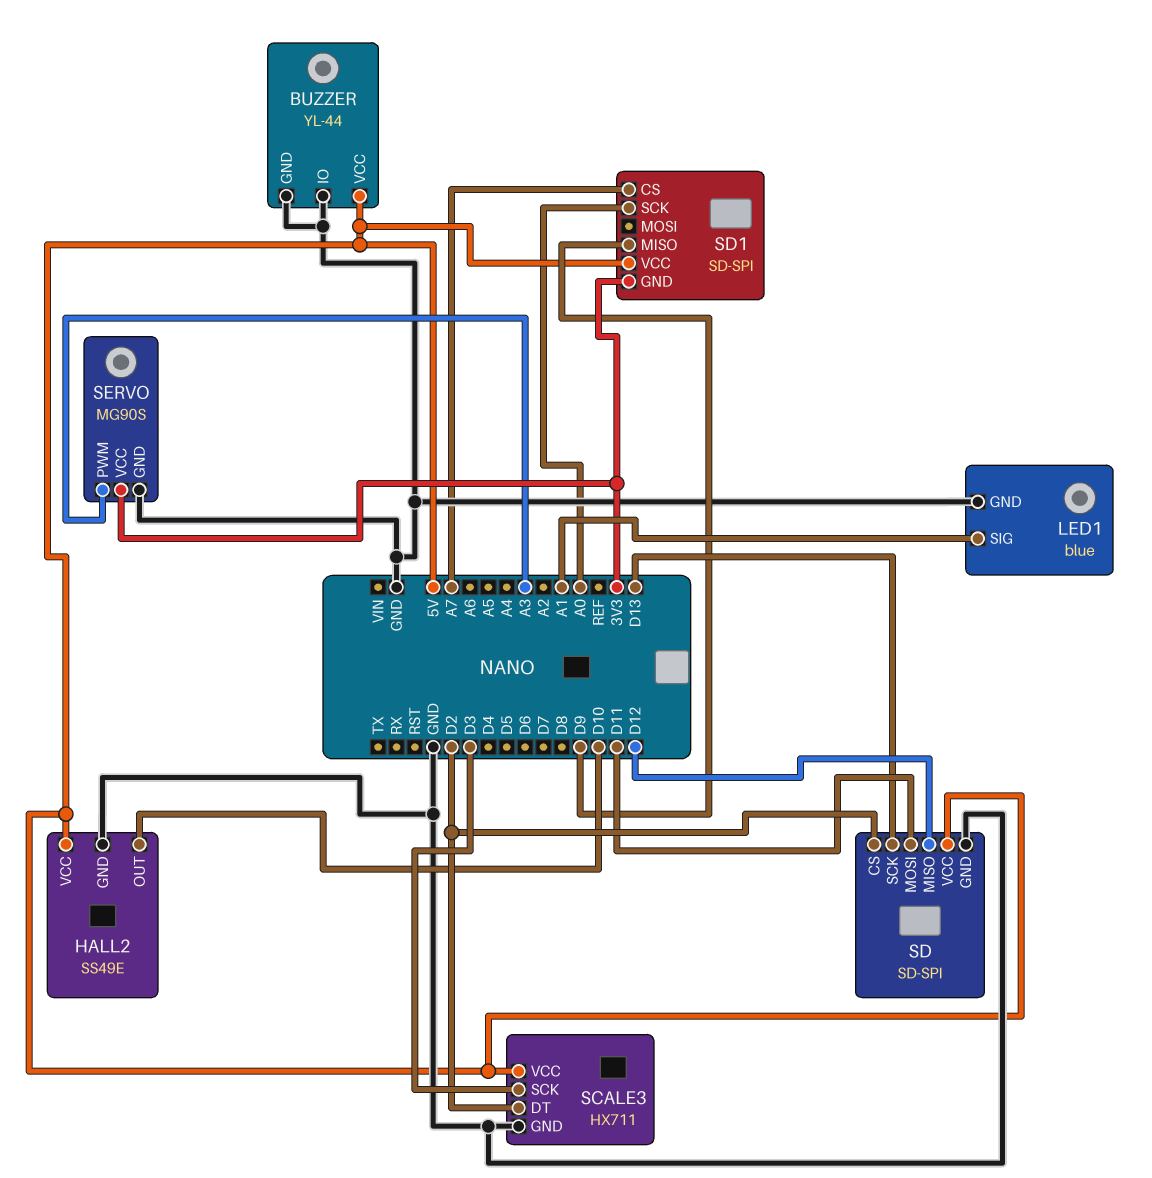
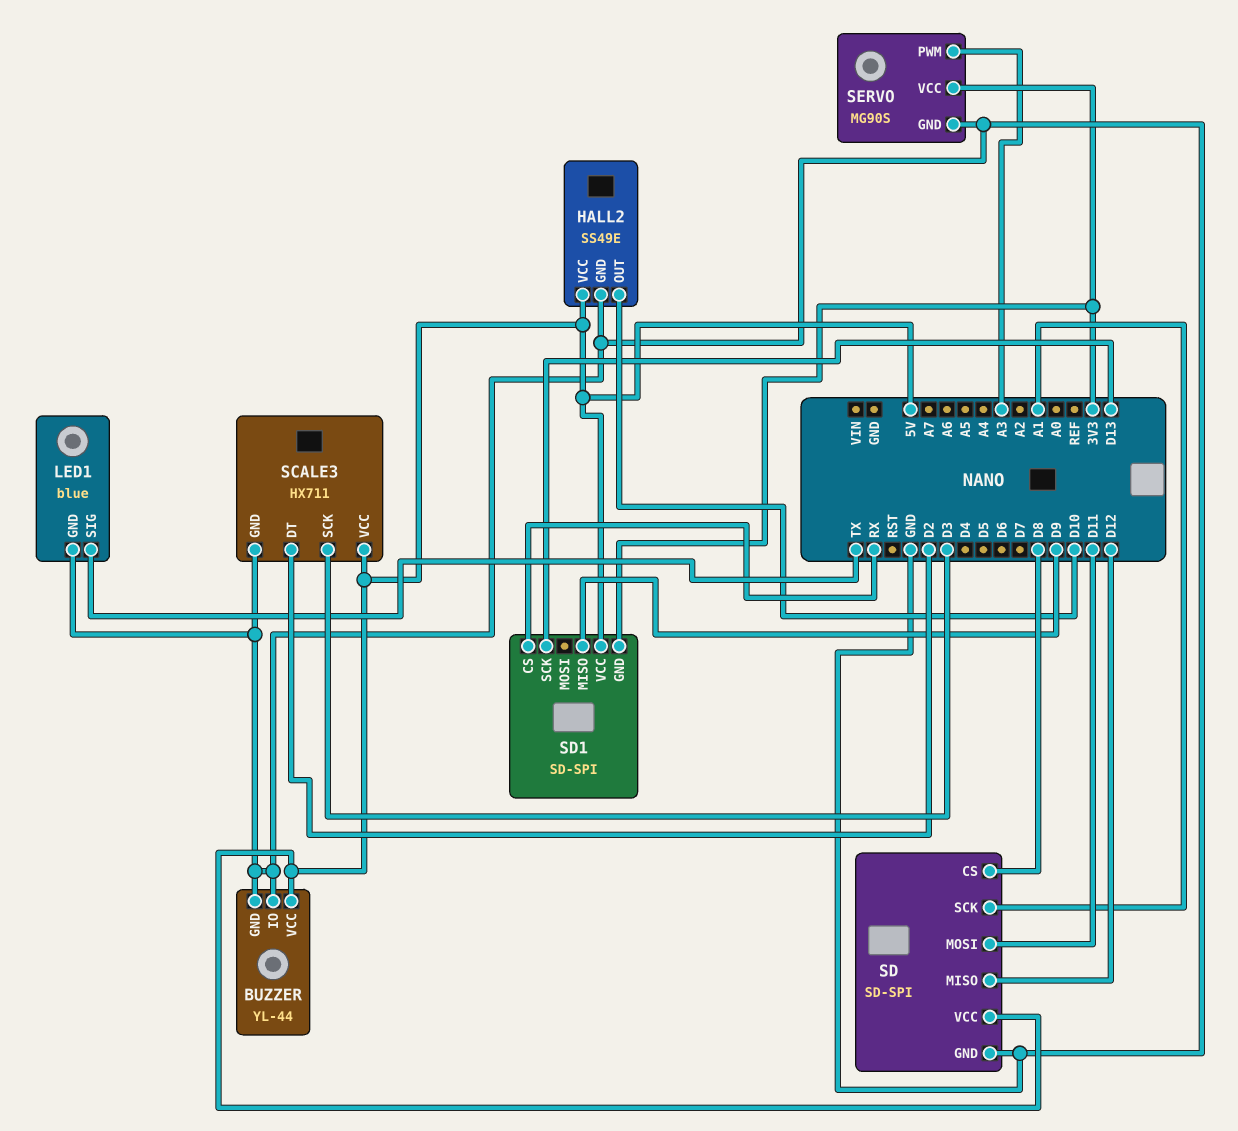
LED1 pin SIG: A1 -> TX
SD pin CS: D2 -> D8
SD pin SCK: D13 -> A1
SD1 pin CS: A7 -> RX
SD1 pin SCK: A0 -> D13

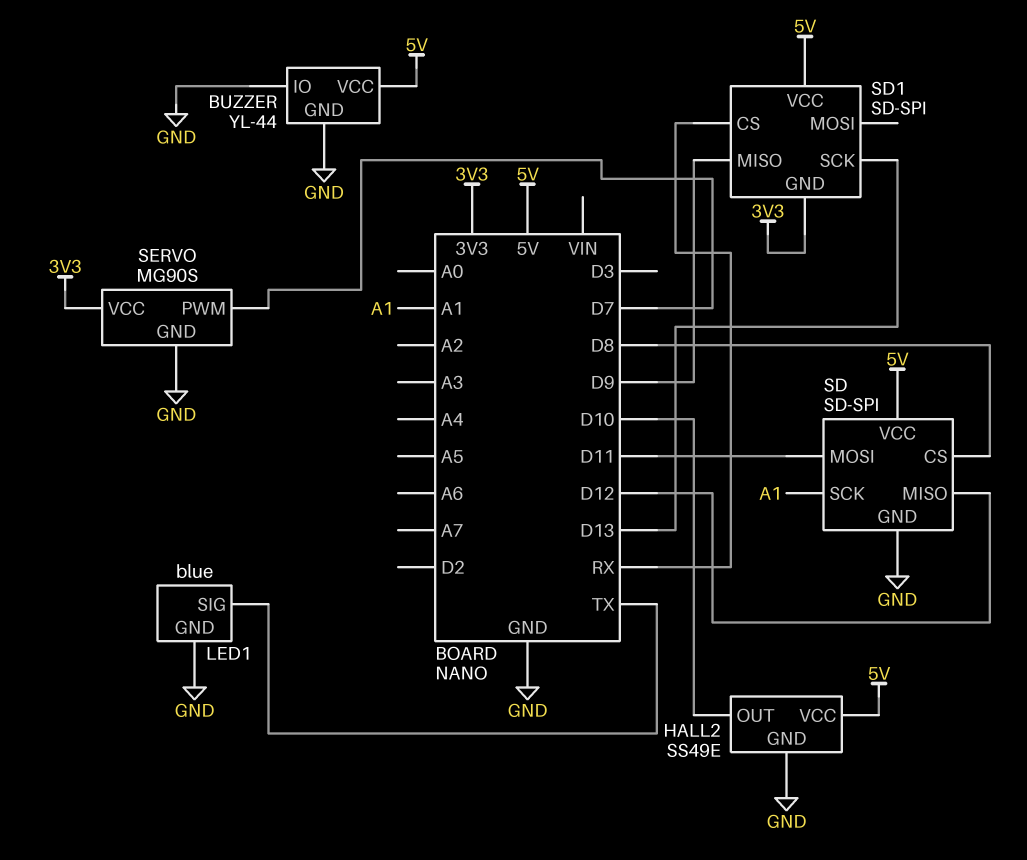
SCALE3: HX711 -> none
SCALE3 pin DT: D2 -> none
SCALE3 pin GND: GND -> none
SCALE3 pin SCK: D3 -> none
SCALE3 pin VCC: 5V -> none
SERVO pin PWM: A3 -> D7

